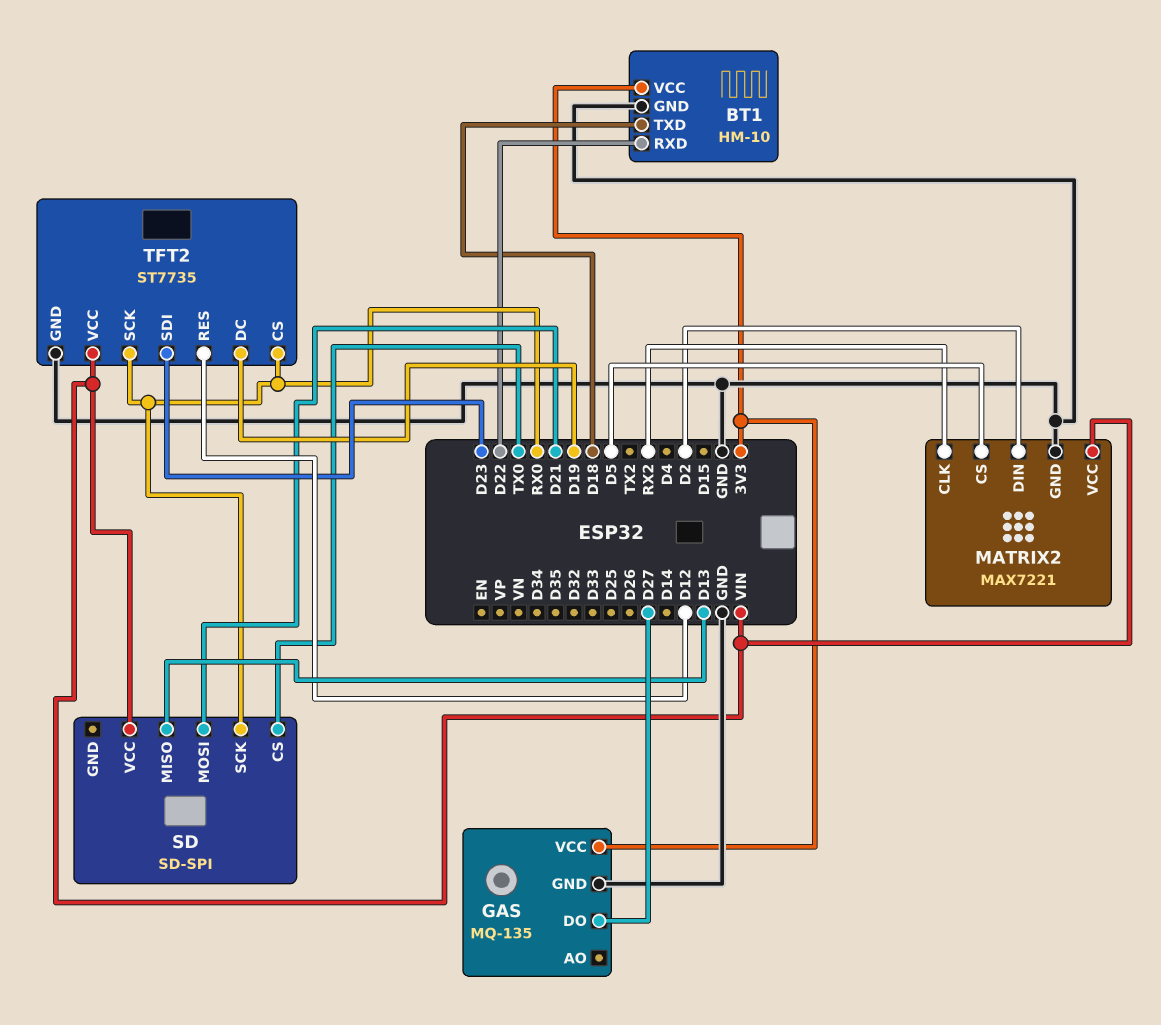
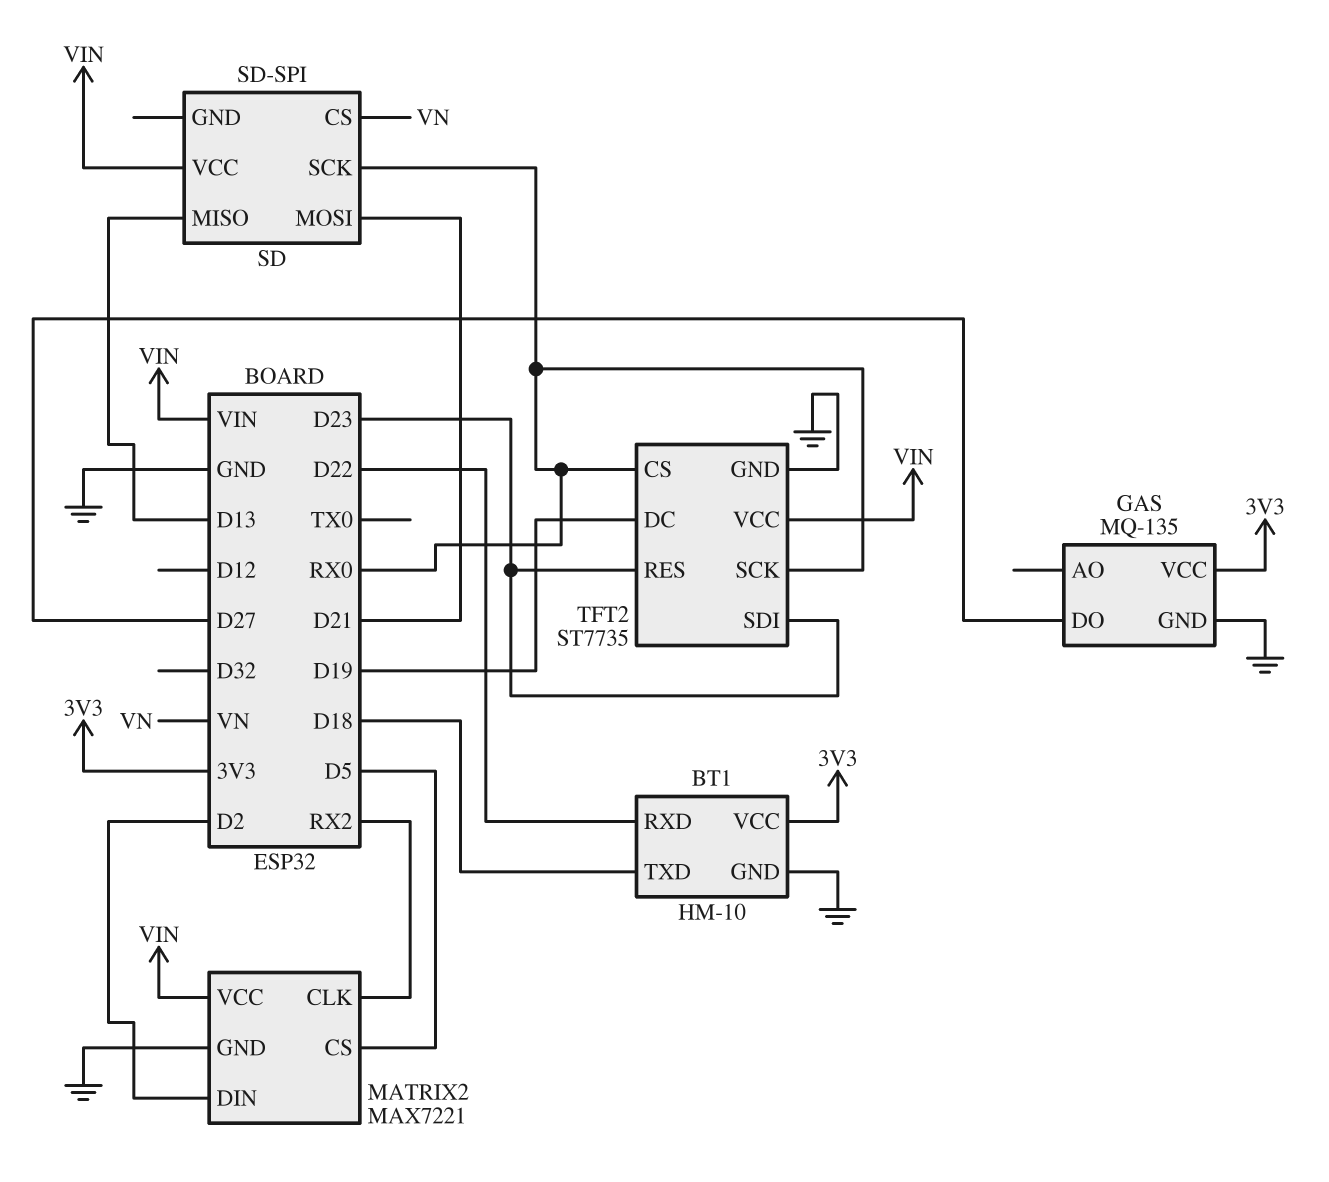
SD pin CS: TX0 -> VN
TFT2 pin RES: D12 -> D23

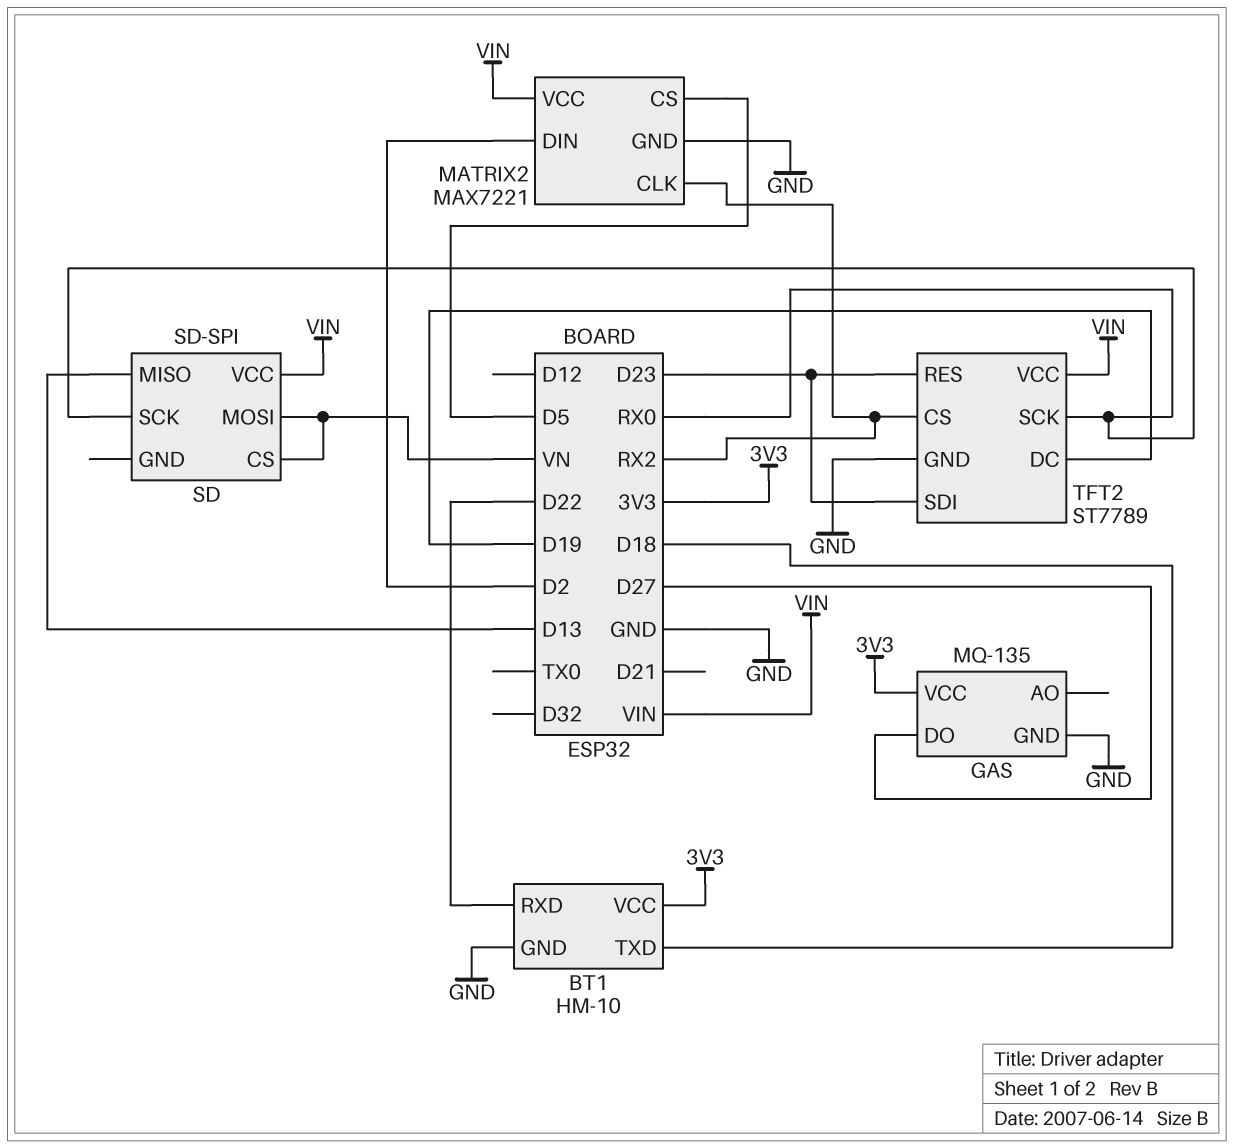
SD pin MOSI: D21 -> VN
TFT2: ST7735 -> ST7789
TFT2 pin CS: RX0 -> RX2

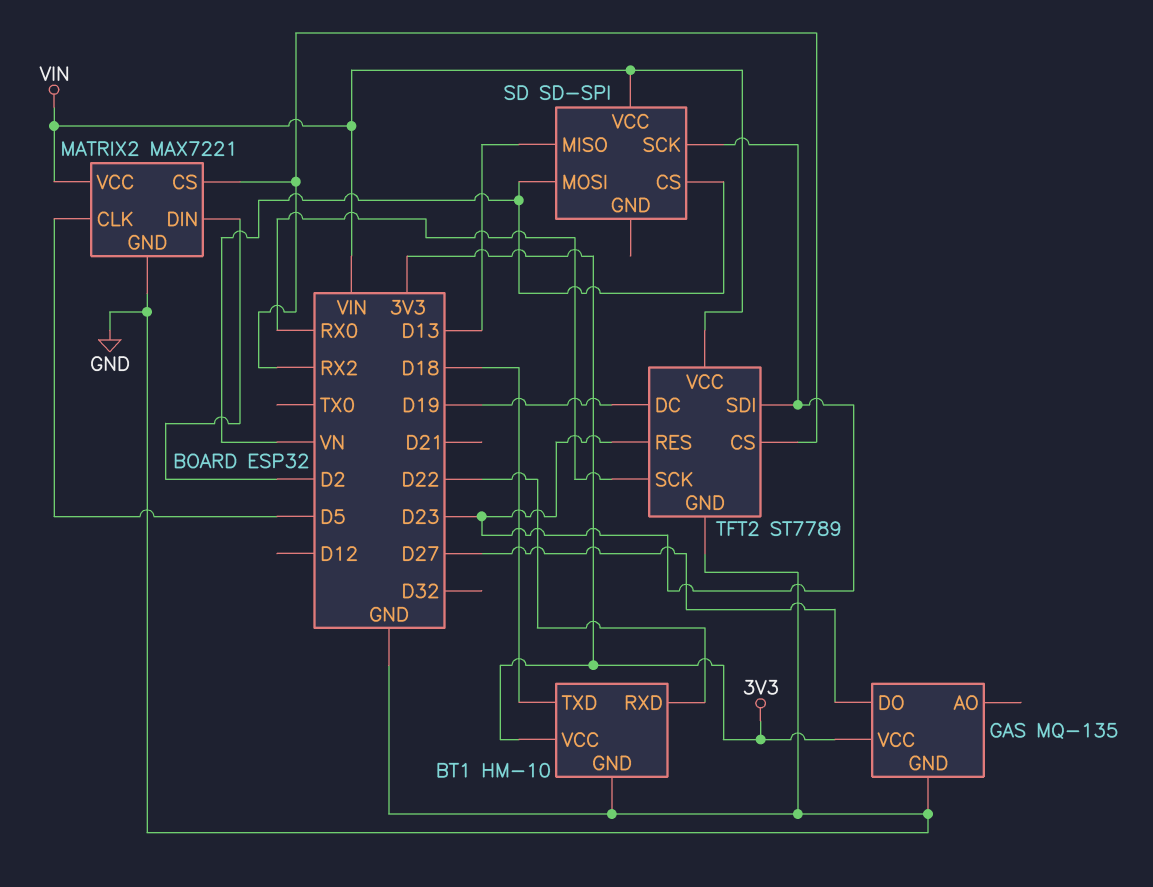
MATRIX2 pin CLK: RX2 -> D5
MATRIX2 pin CS: D5 -> RX2
SD pin SCK: RX0 -> D23

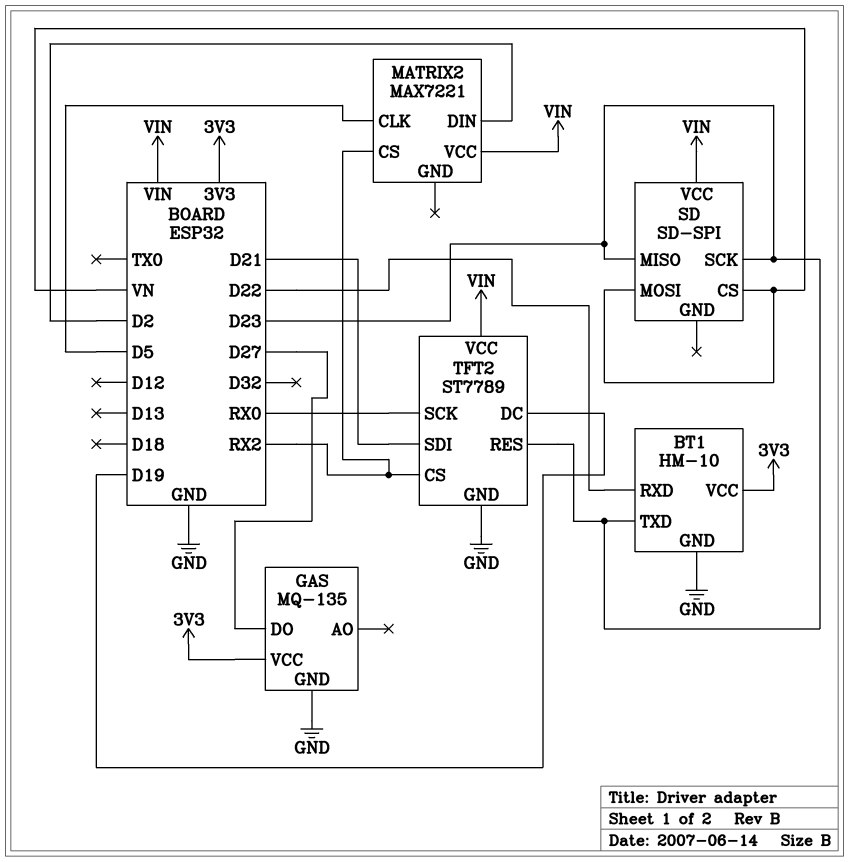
BT1 pin TXD: D18 -> D23
MATRIX2 pin GND: GND -> none
SD pin MISO: D13 -> D23
TFT2 pin SDI: D23 -> D21

